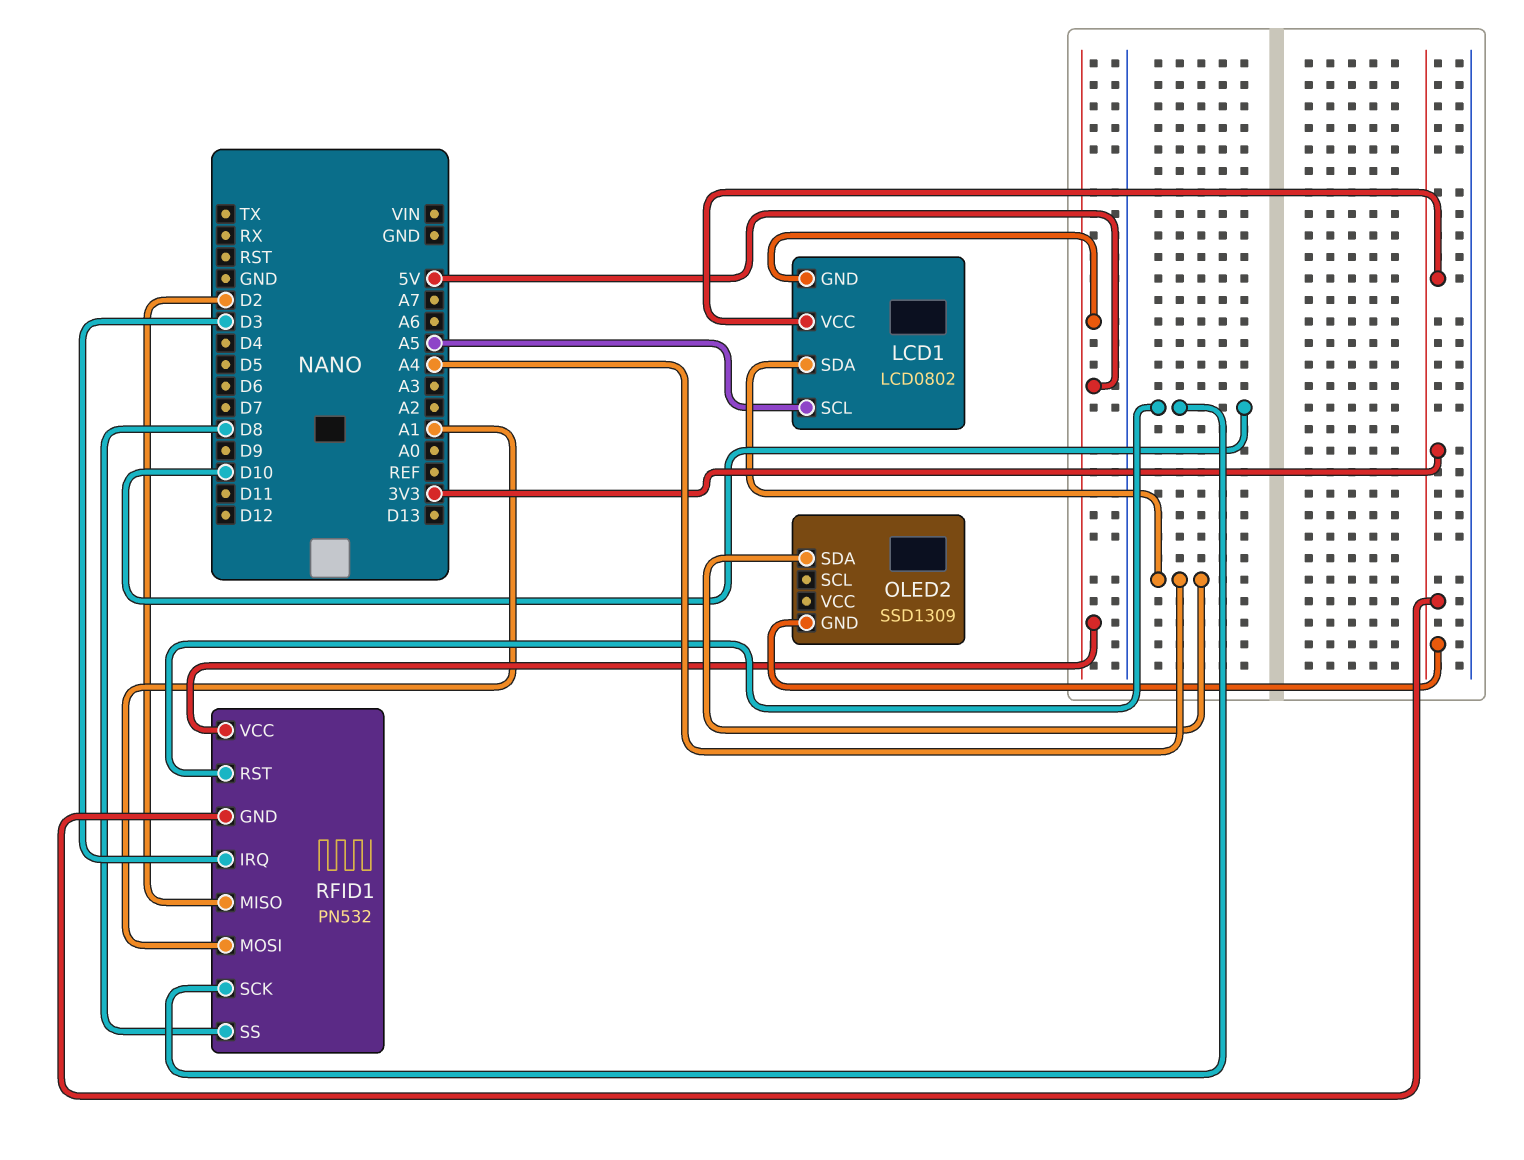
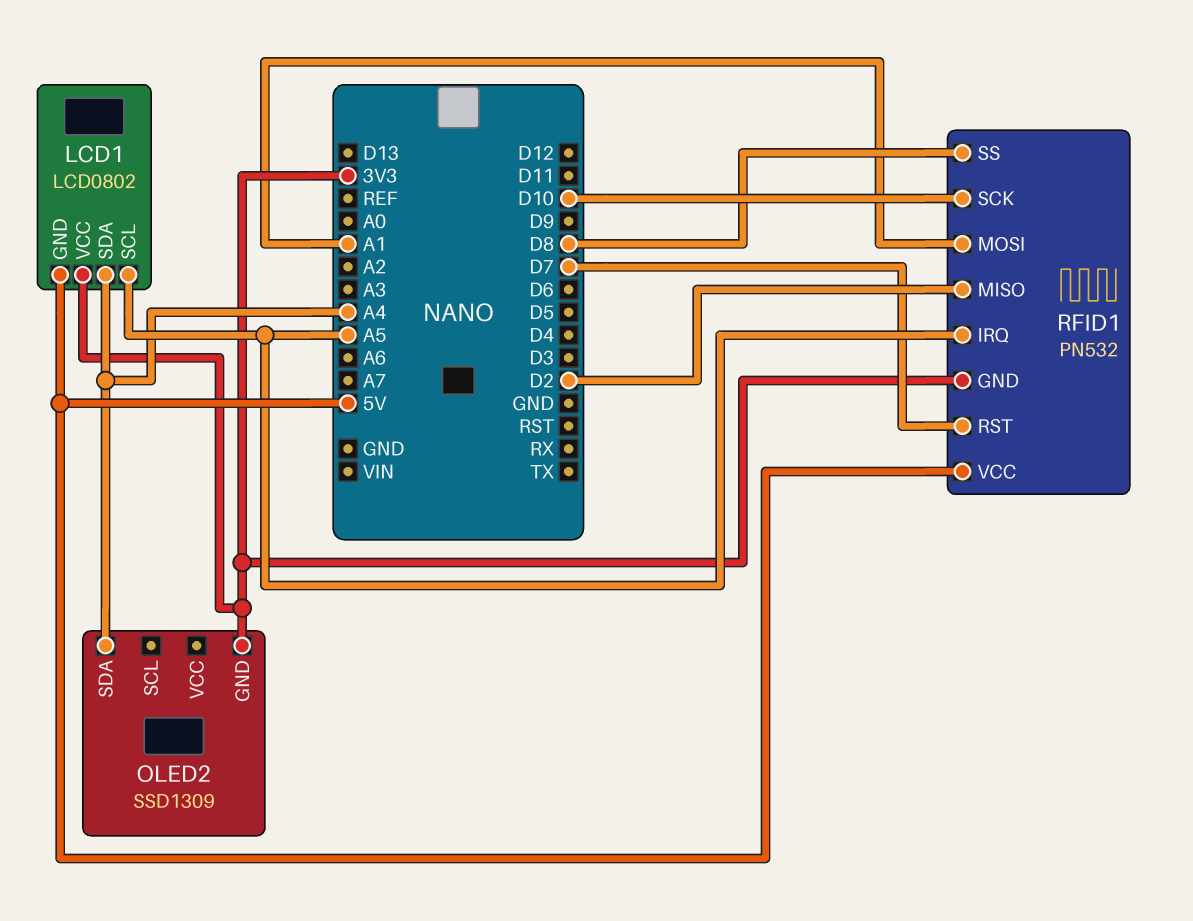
RFID1 pin IRQ: D3 -> A5
RFID1 pin RST: D10 -> D7

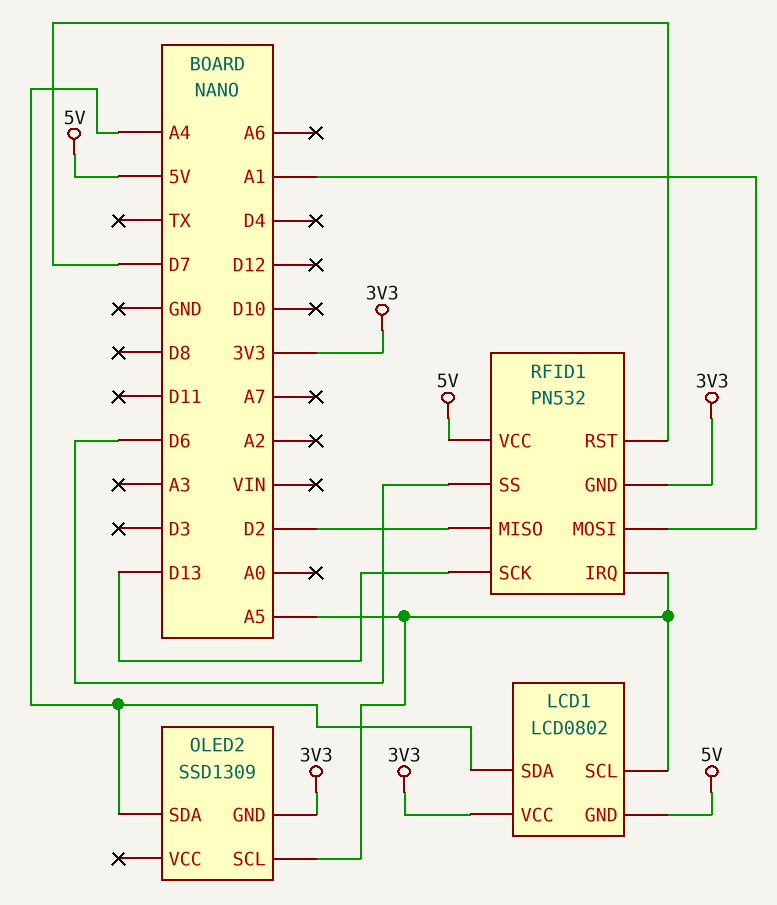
OLED2 pin SCL: none -> A5
RFID1 pin SCK: D10 -> D13
RFID1 pin SS: D8 -> D6

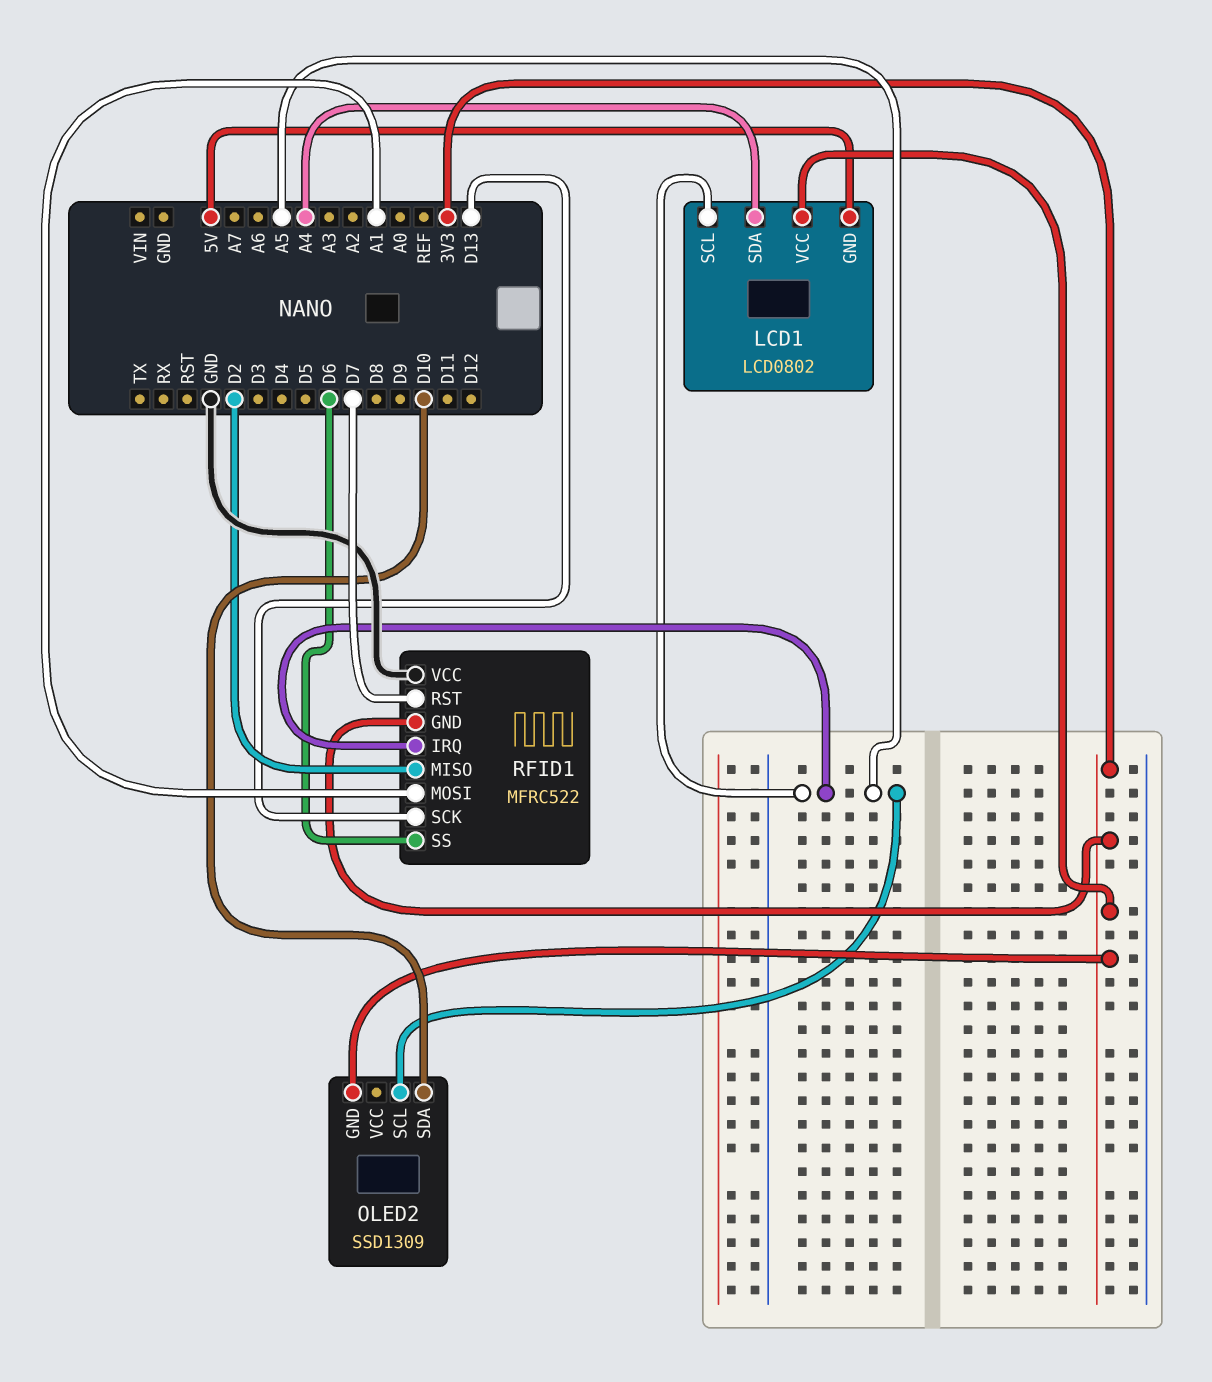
OLED2 pin SDA: A4 -> D10
RFID1: PN532 -> MFRC522
RFID1 pin VCC: 5V -> GND

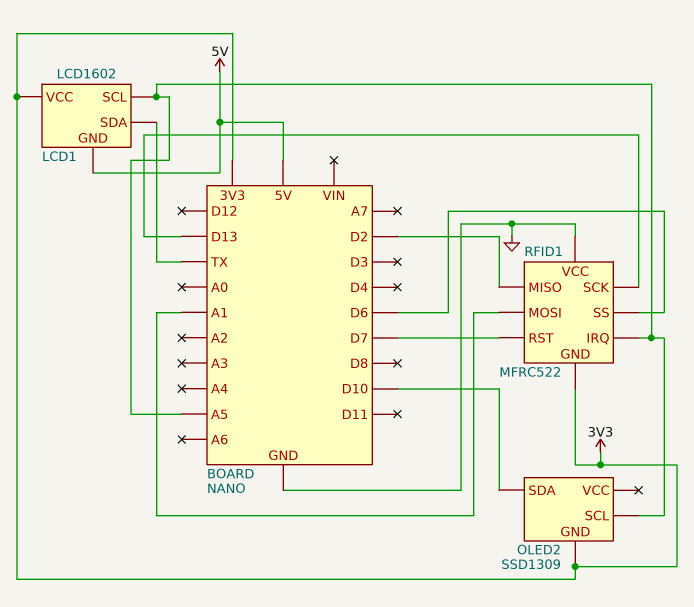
LCD1: LCD0802 -> LCD1602
LCD1 pin SDA: A4 -> TX

